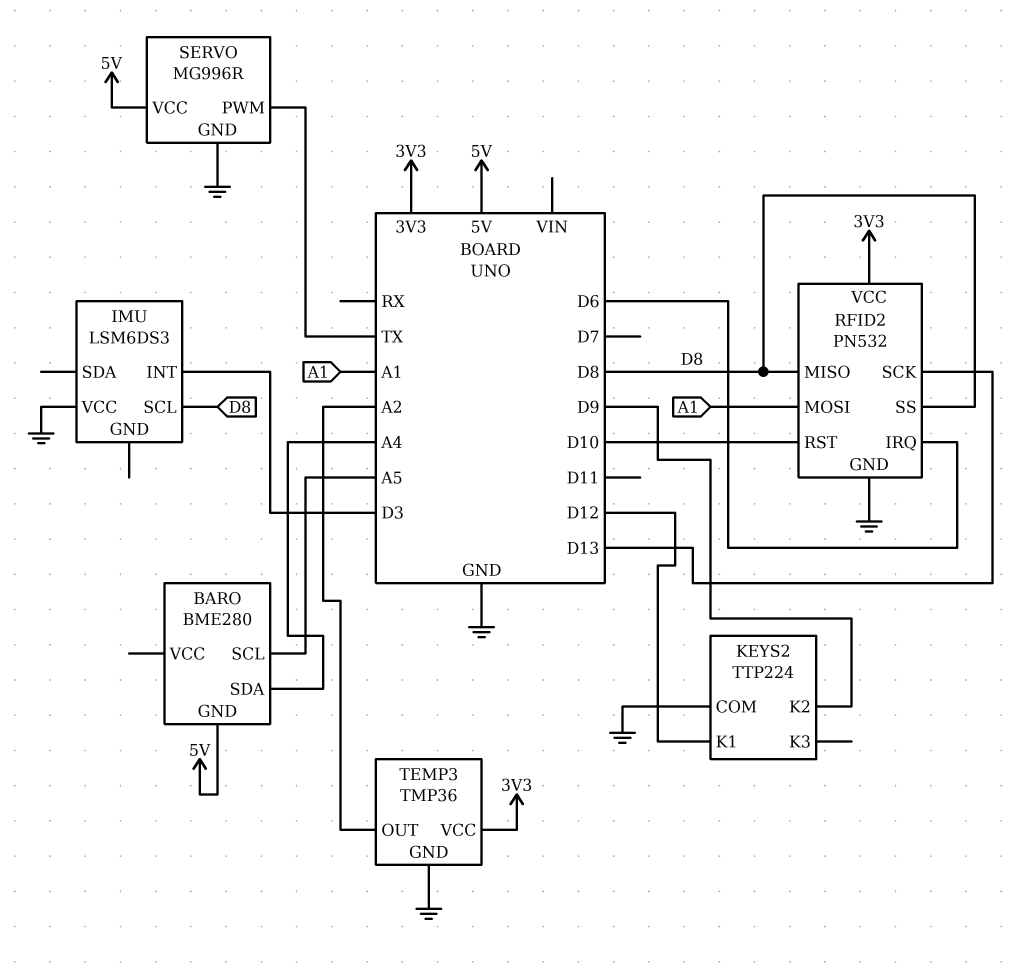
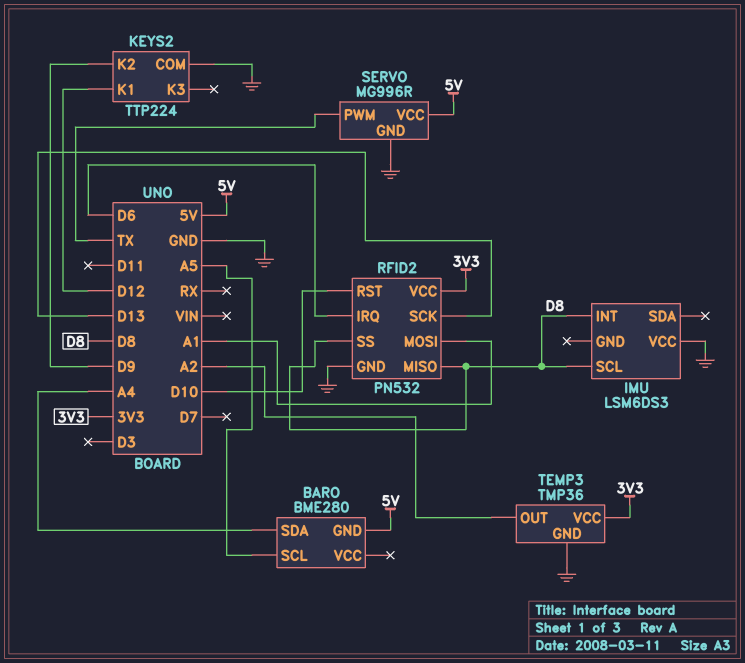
IMU pin INT: D3 -> D8

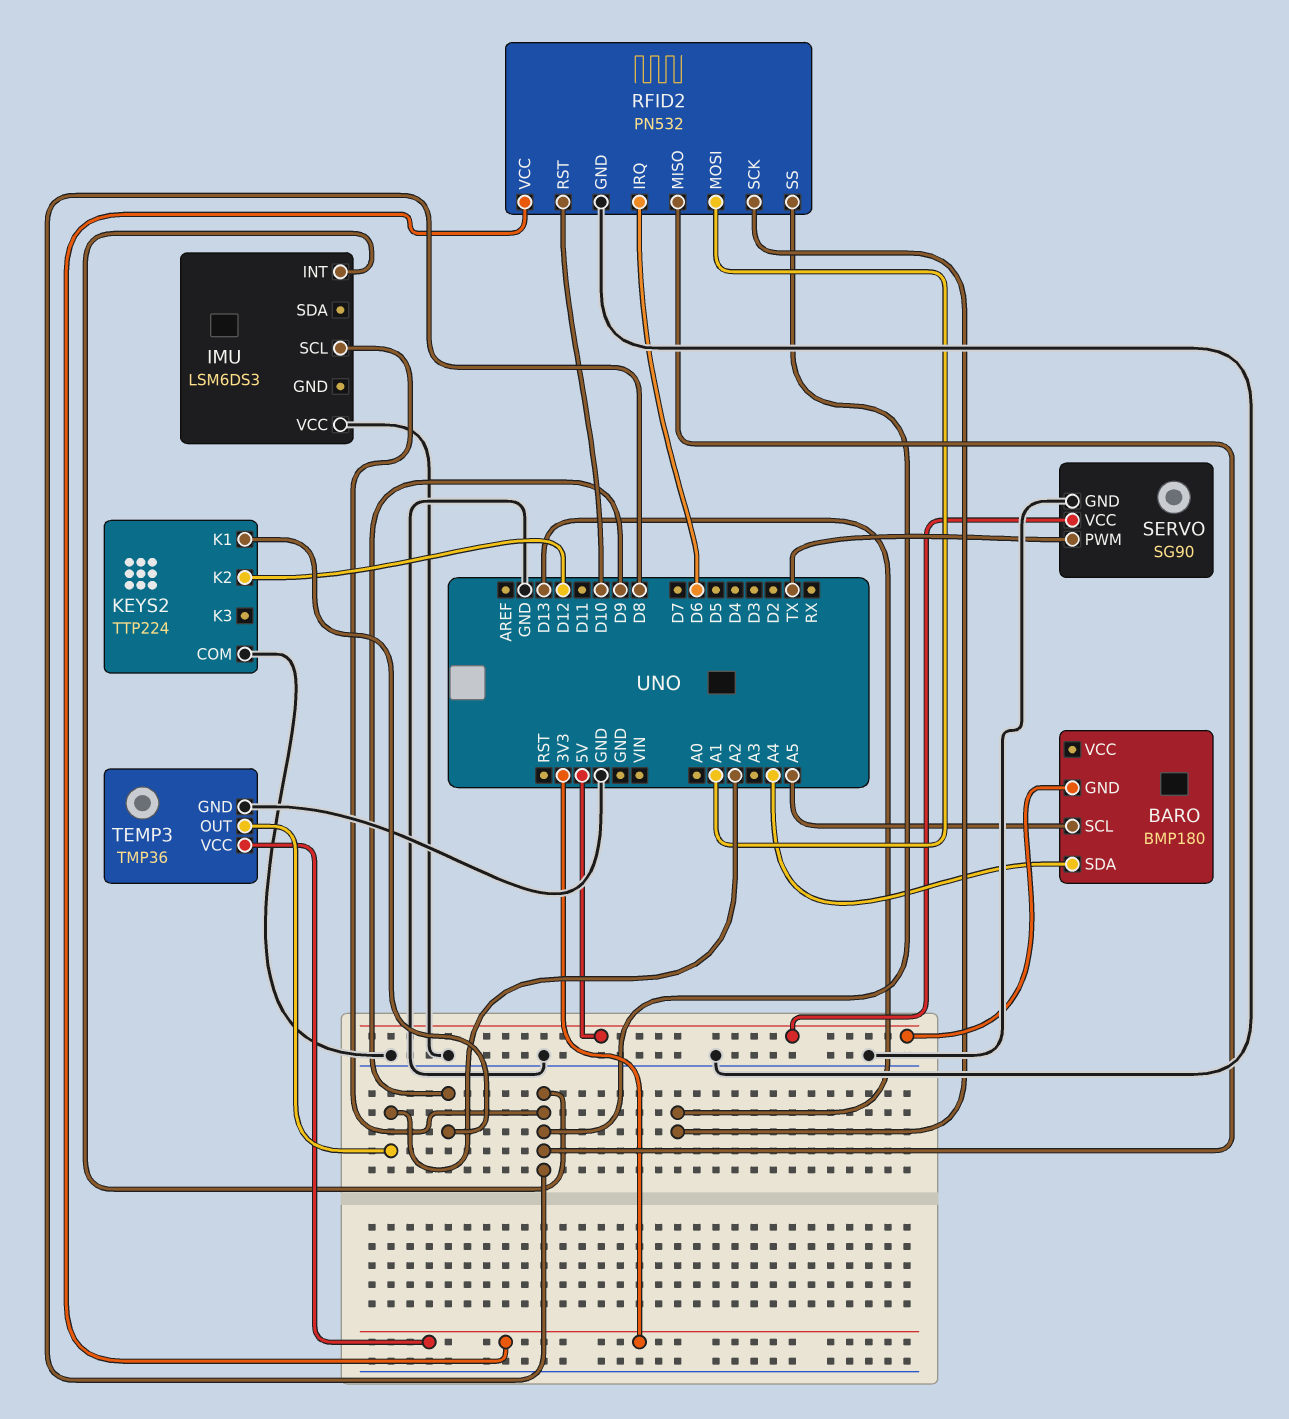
BARO: BME280 -> BMP180
KEYS2 pin K1: D12 -> D9
KEYS2 pin K2: D9 -> D12
SERVO: MG996R -> SG90

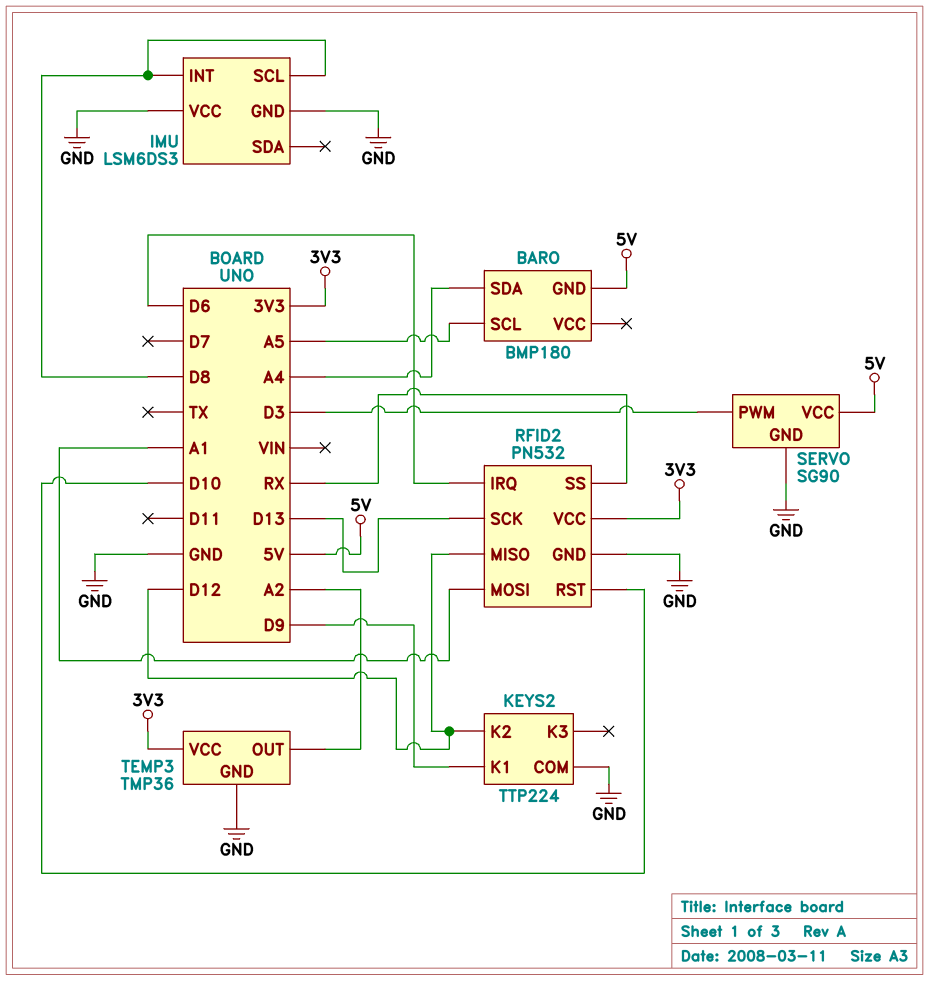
IMU pin GND: none -> GND
RFID2 pin MISO: D8 -> D12
RFID2 pin SS: D8 -> RX
SERVO pin PWM: TX -> D3

